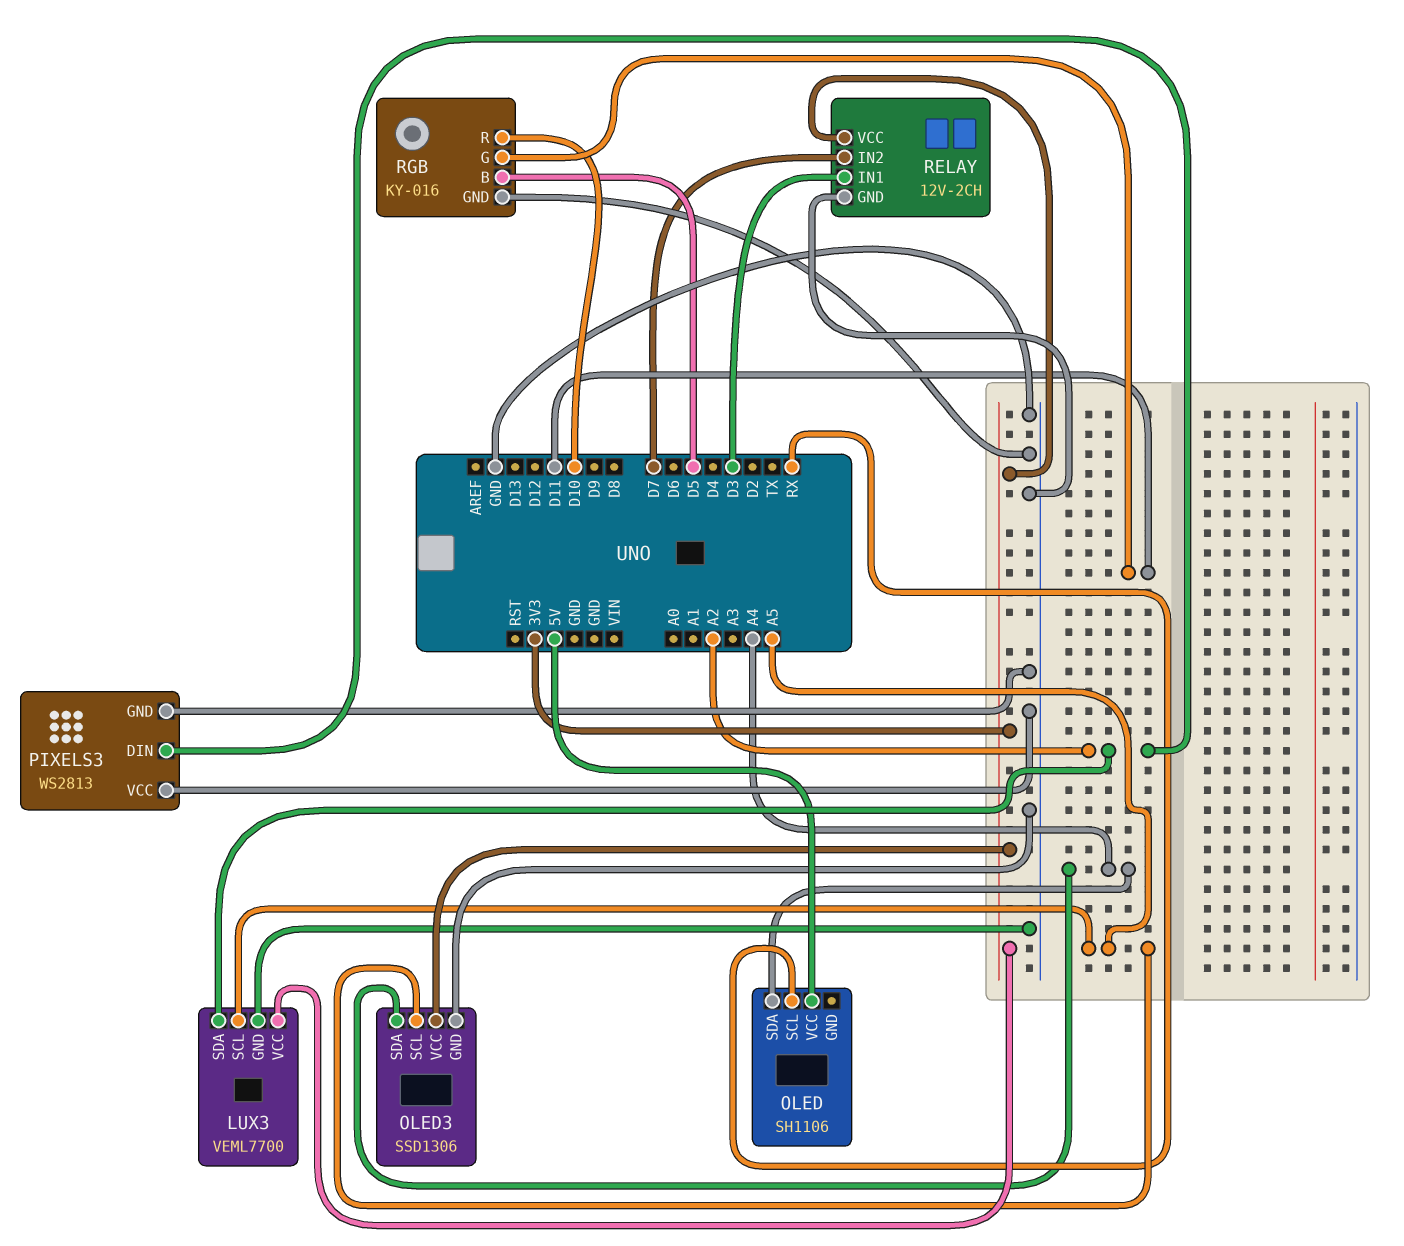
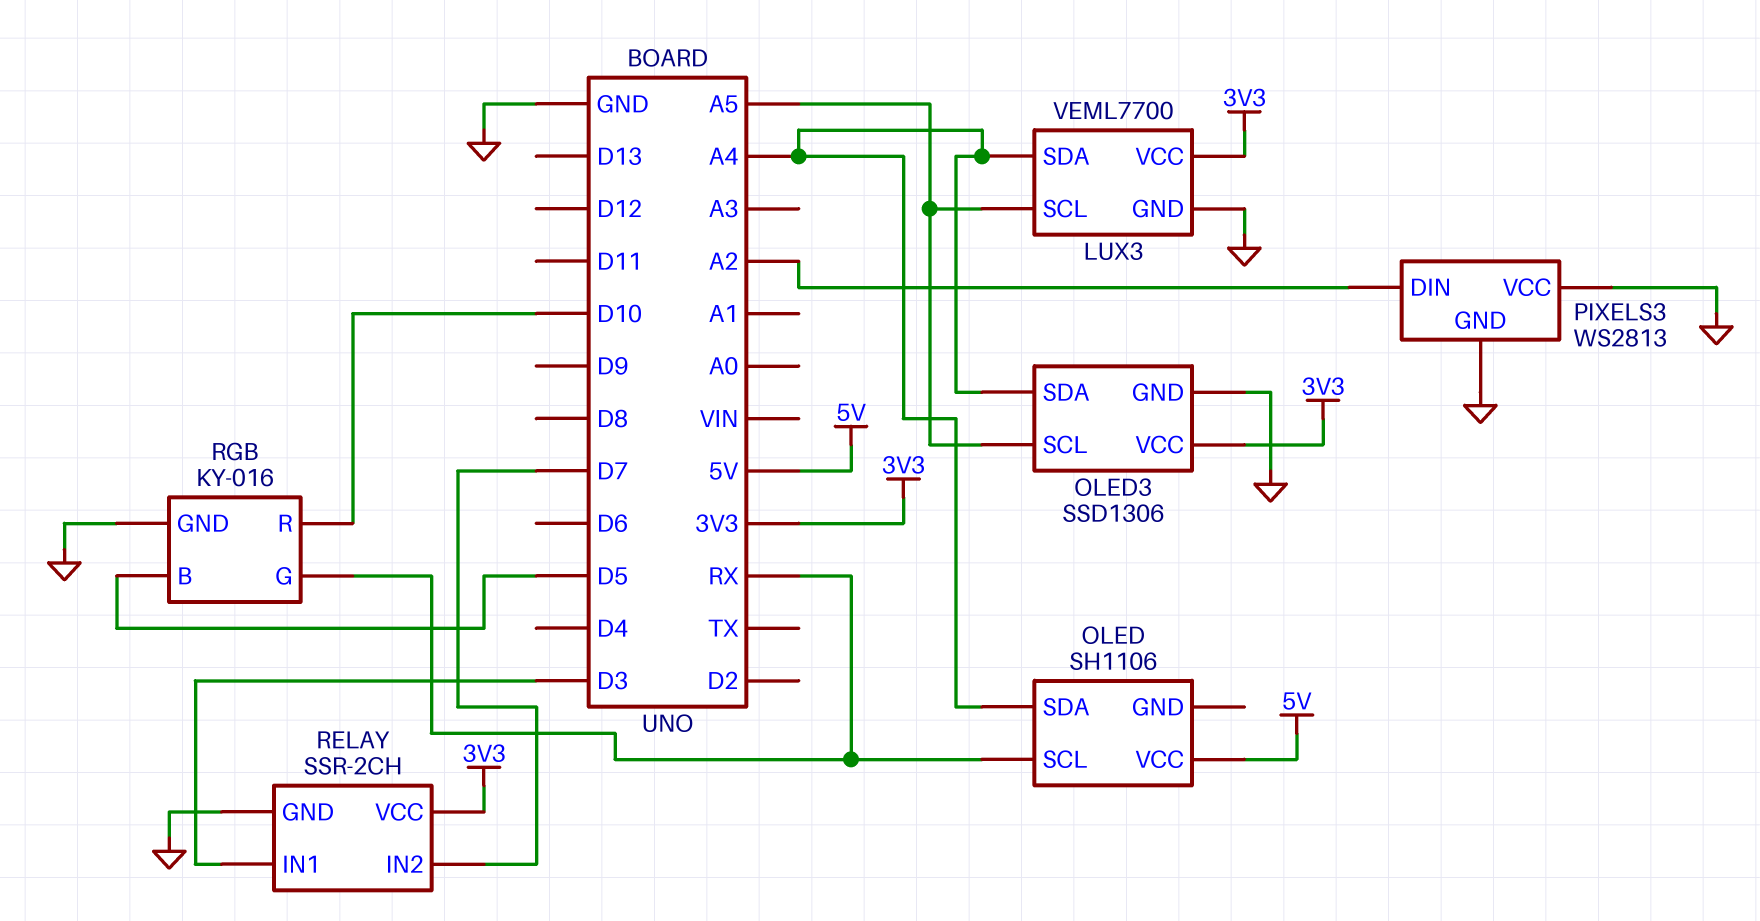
LUX3 pin SDA: A2 -> A4
RELAY: 12V-2CH -> SSR-2CH
RGB pin G: D11 -> RX

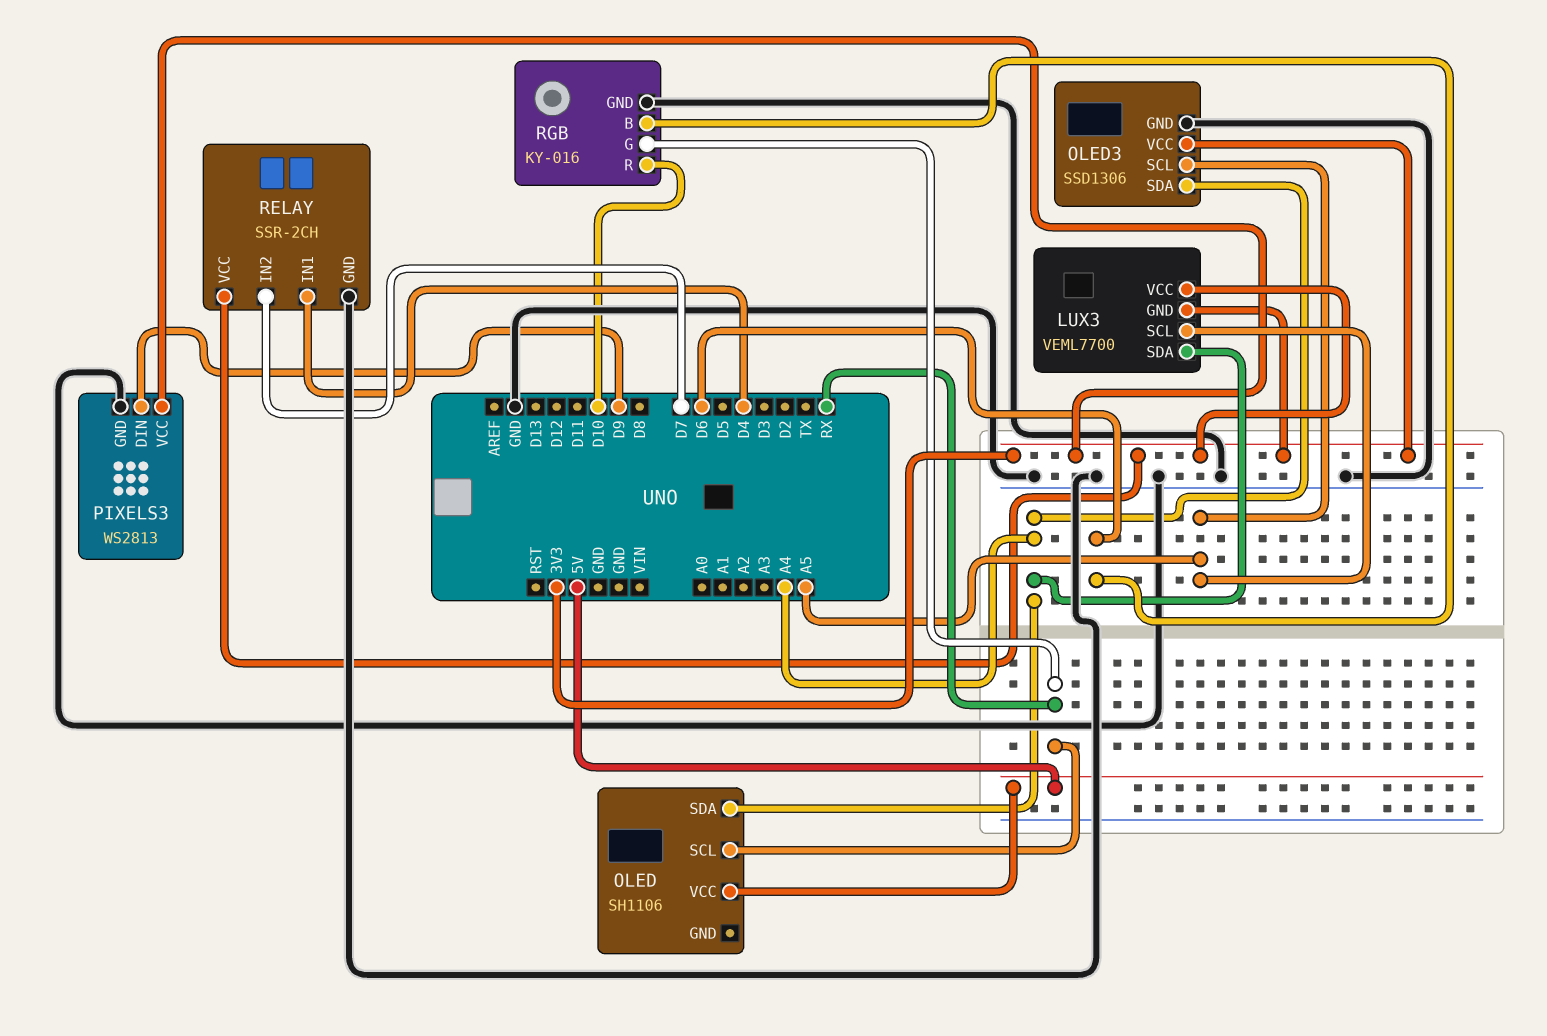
LUX3 pin GND: GND -> 3V3
PIXELS3 pin DIN: A2 -> D9
PIXELS3 pin VCC: GND -> 3V3
RELAY pin IN1: D3 -> D4
RGB pin B: D5 -> D6

